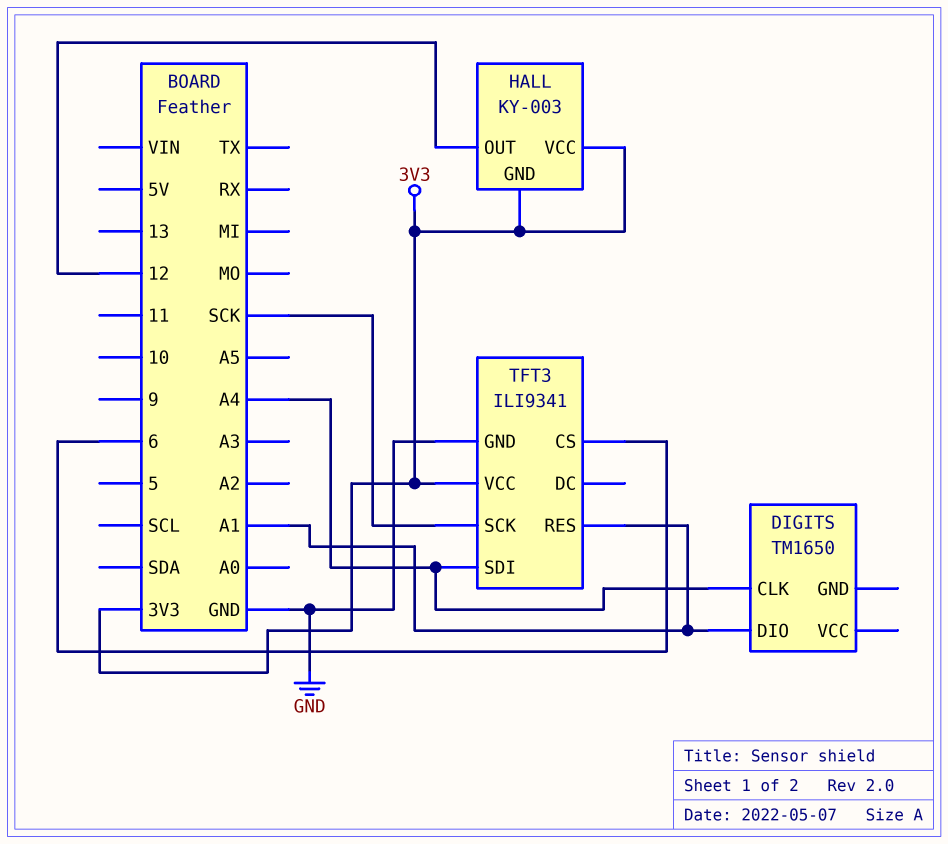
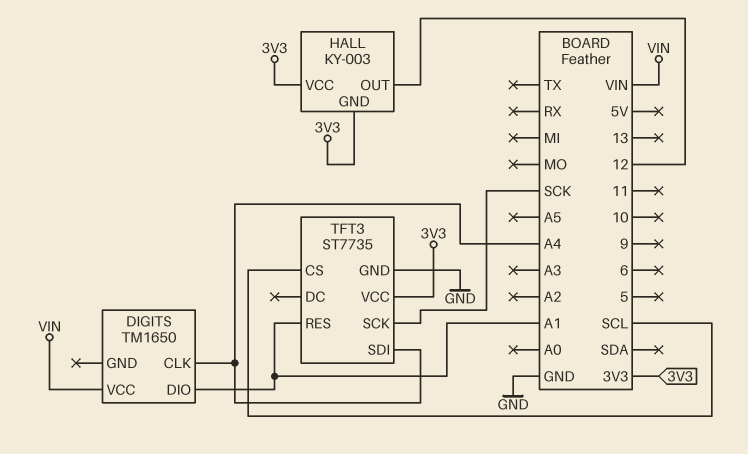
DIGITS pin VCC: none -> VIN
TFT3: ILI9341 -> ST7735
TFT3 pin CS: 6 -> SCL

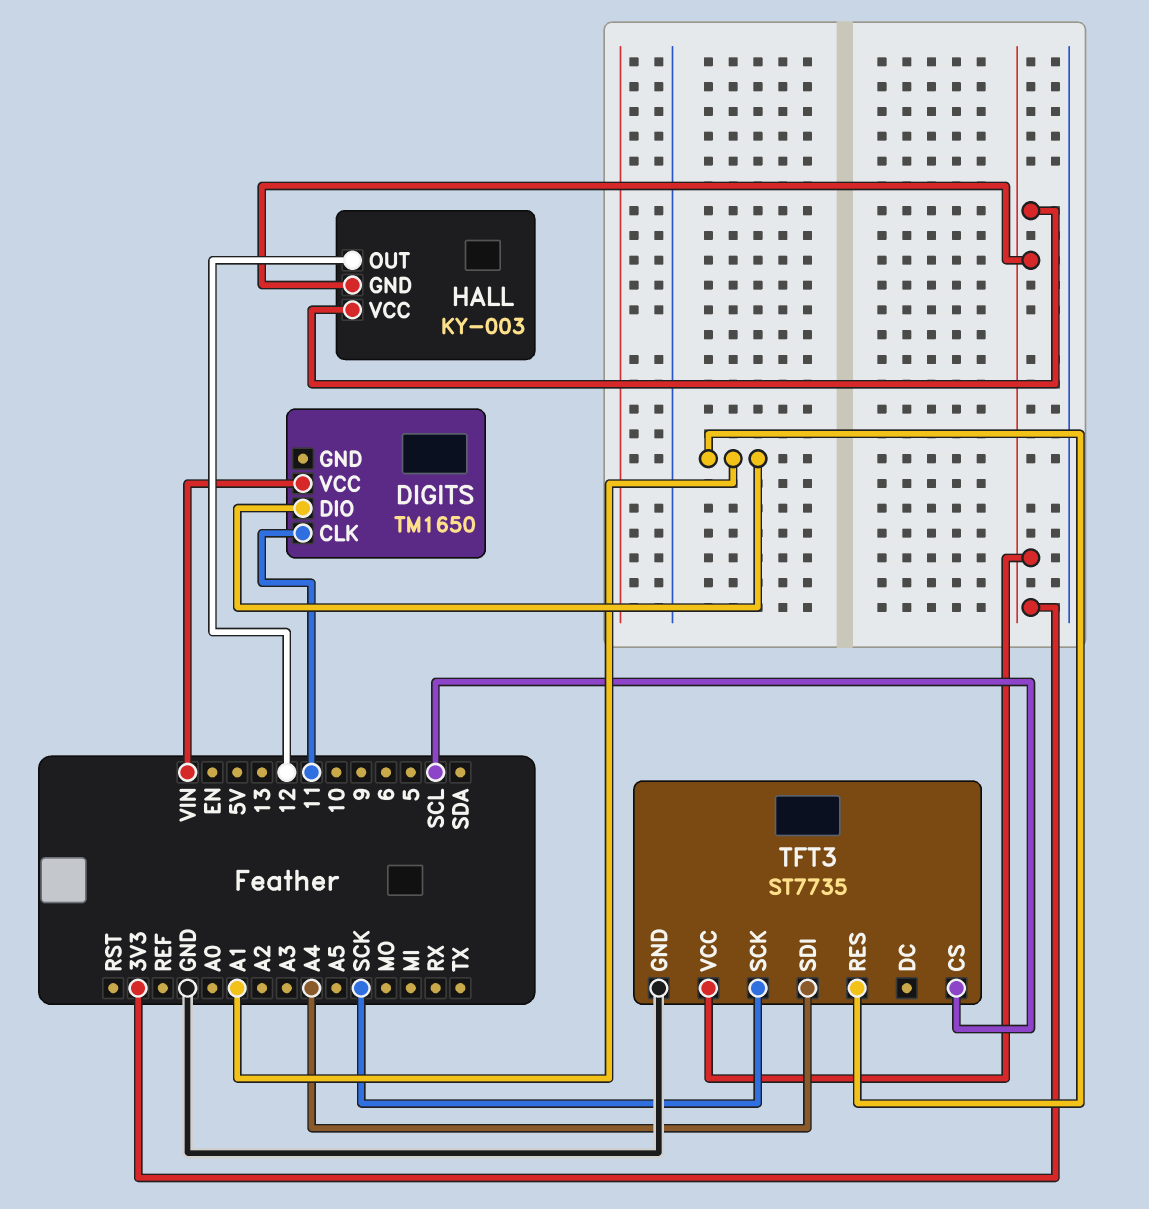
DIGITS pin CLK: A4 -> 11

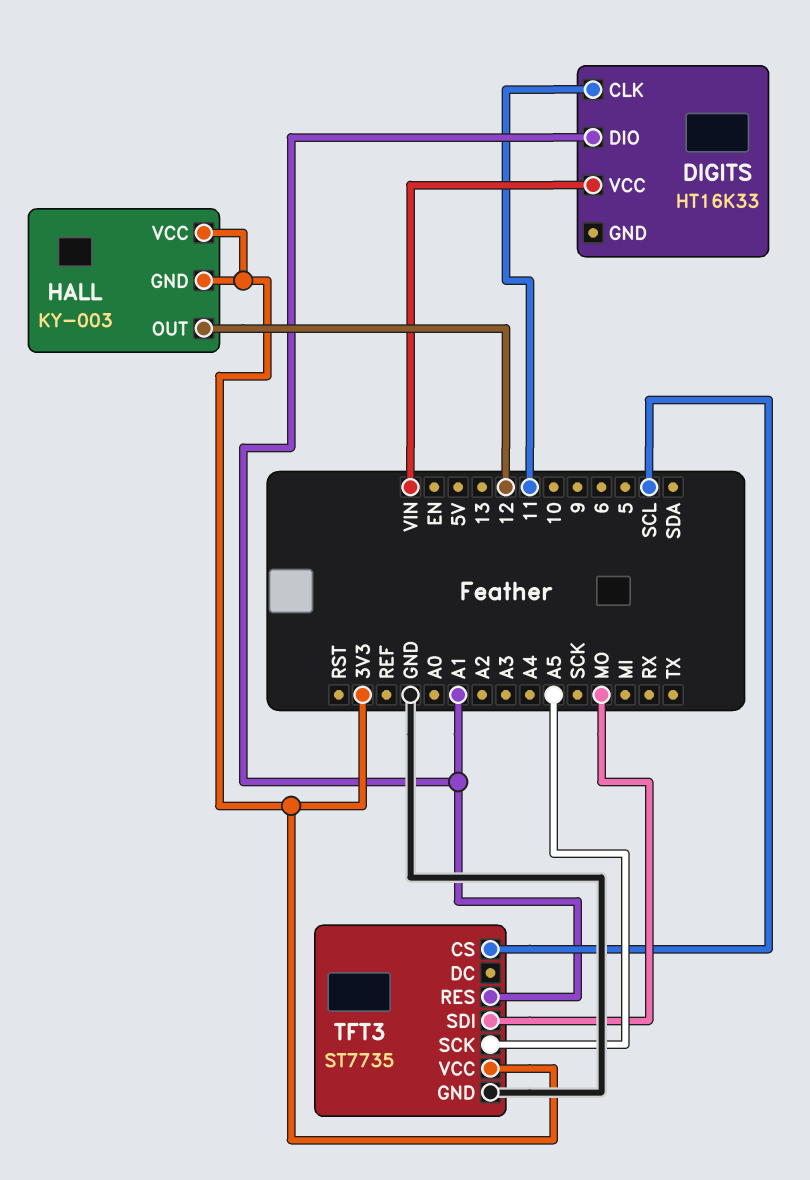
DIGITS: TM1650 -> HT16K33
TFT3 pin SCK: SCK -> A5
TFT3 pin SDI: A4 -> MO

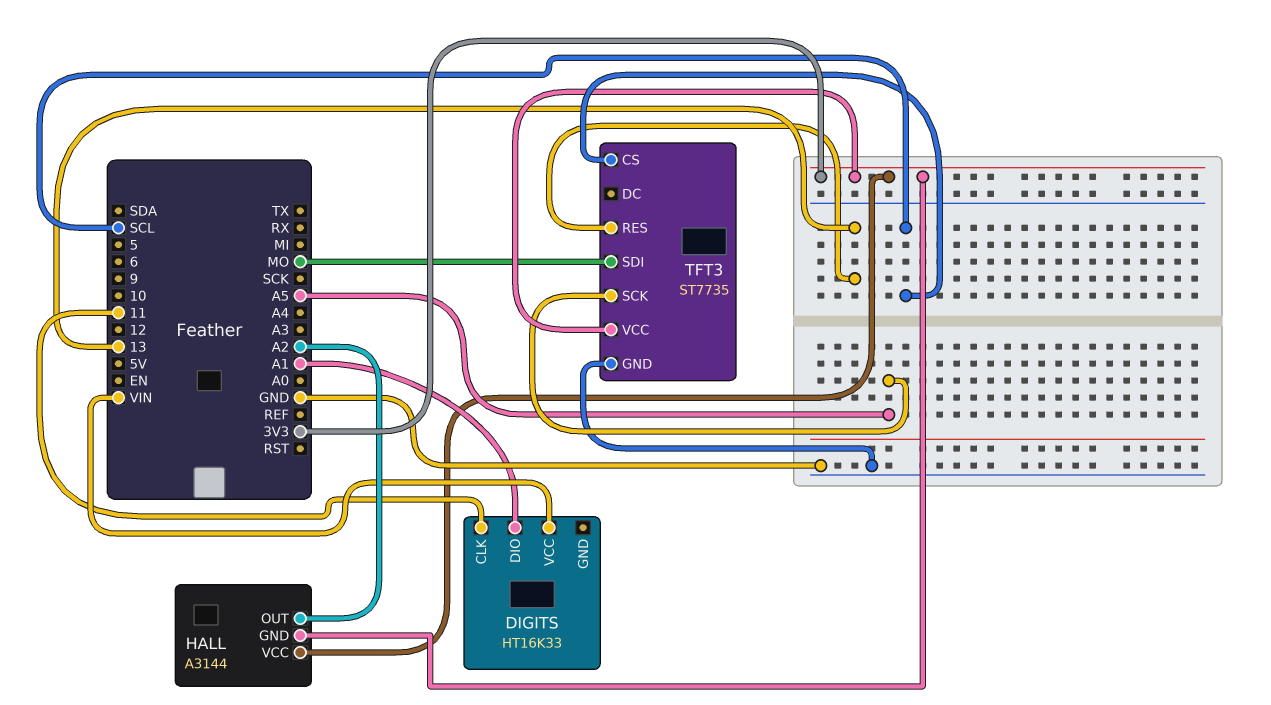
HALL: KY-003 -> A3144
HALL pin OUT: 12 -> A2
TFT3 pin RES: A1 -> 13

